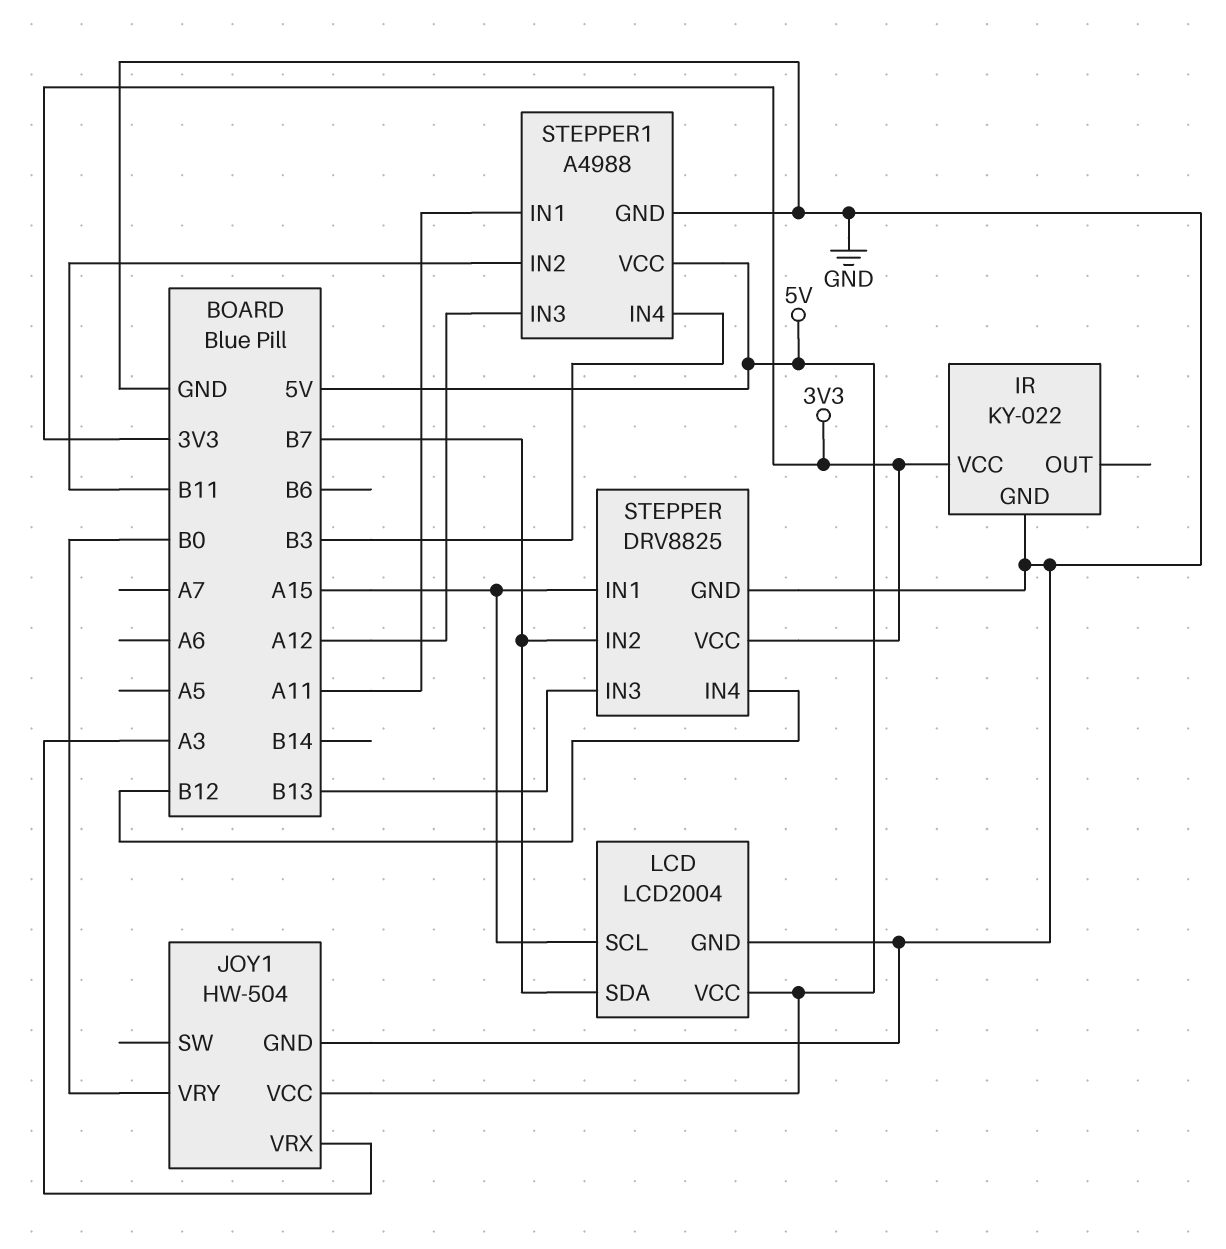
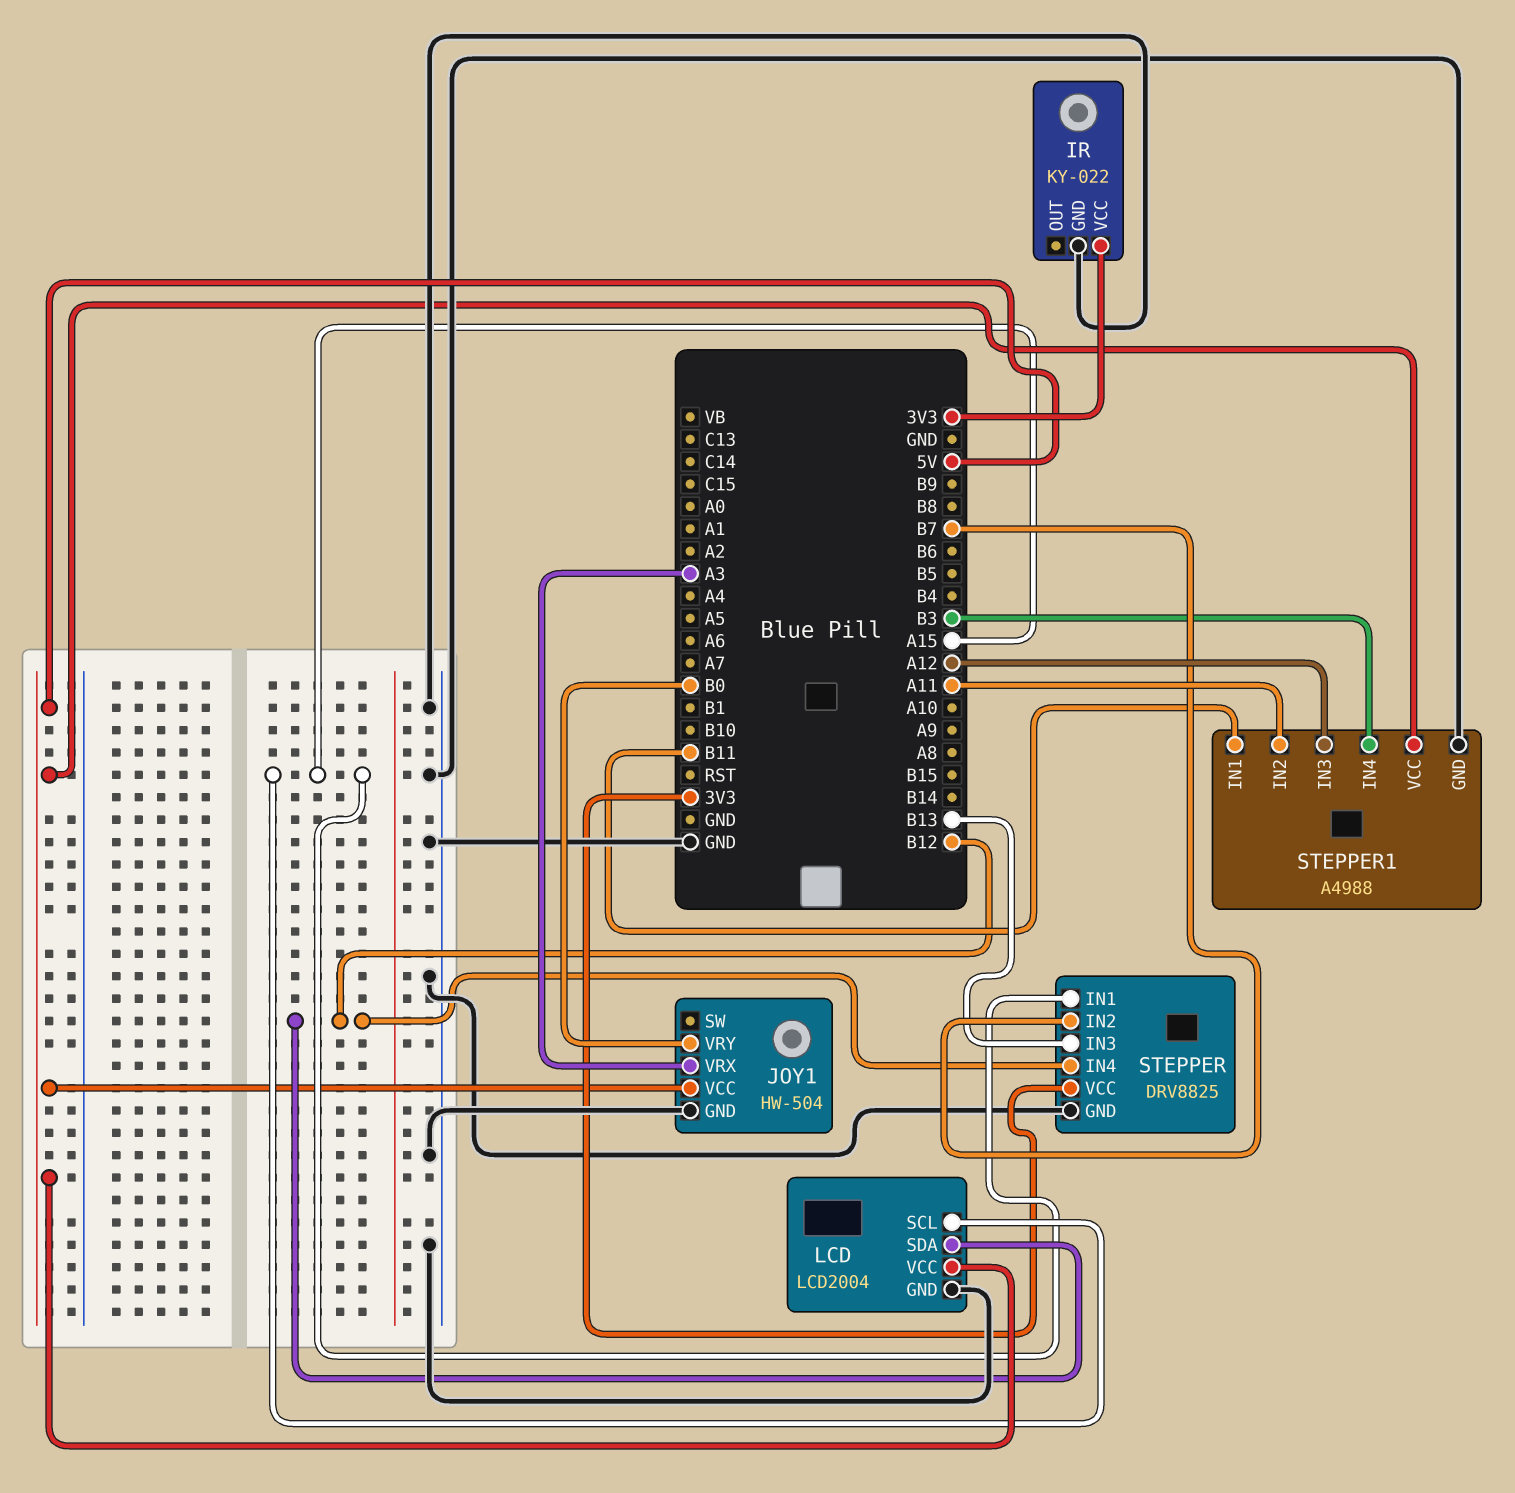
LCD pin SDA: B7 -> B12
STEPPER1 pin IN1: A11 -> B11
STEPPER1 pin IN2: B11 -> A11

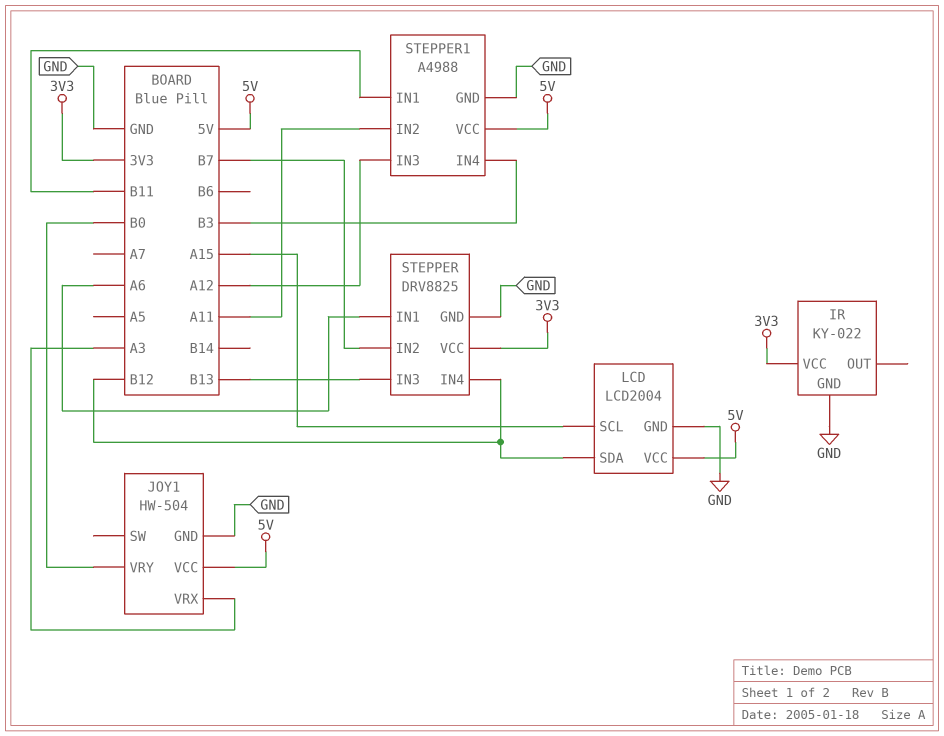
STEPPER pin IN1: A15 -> A6

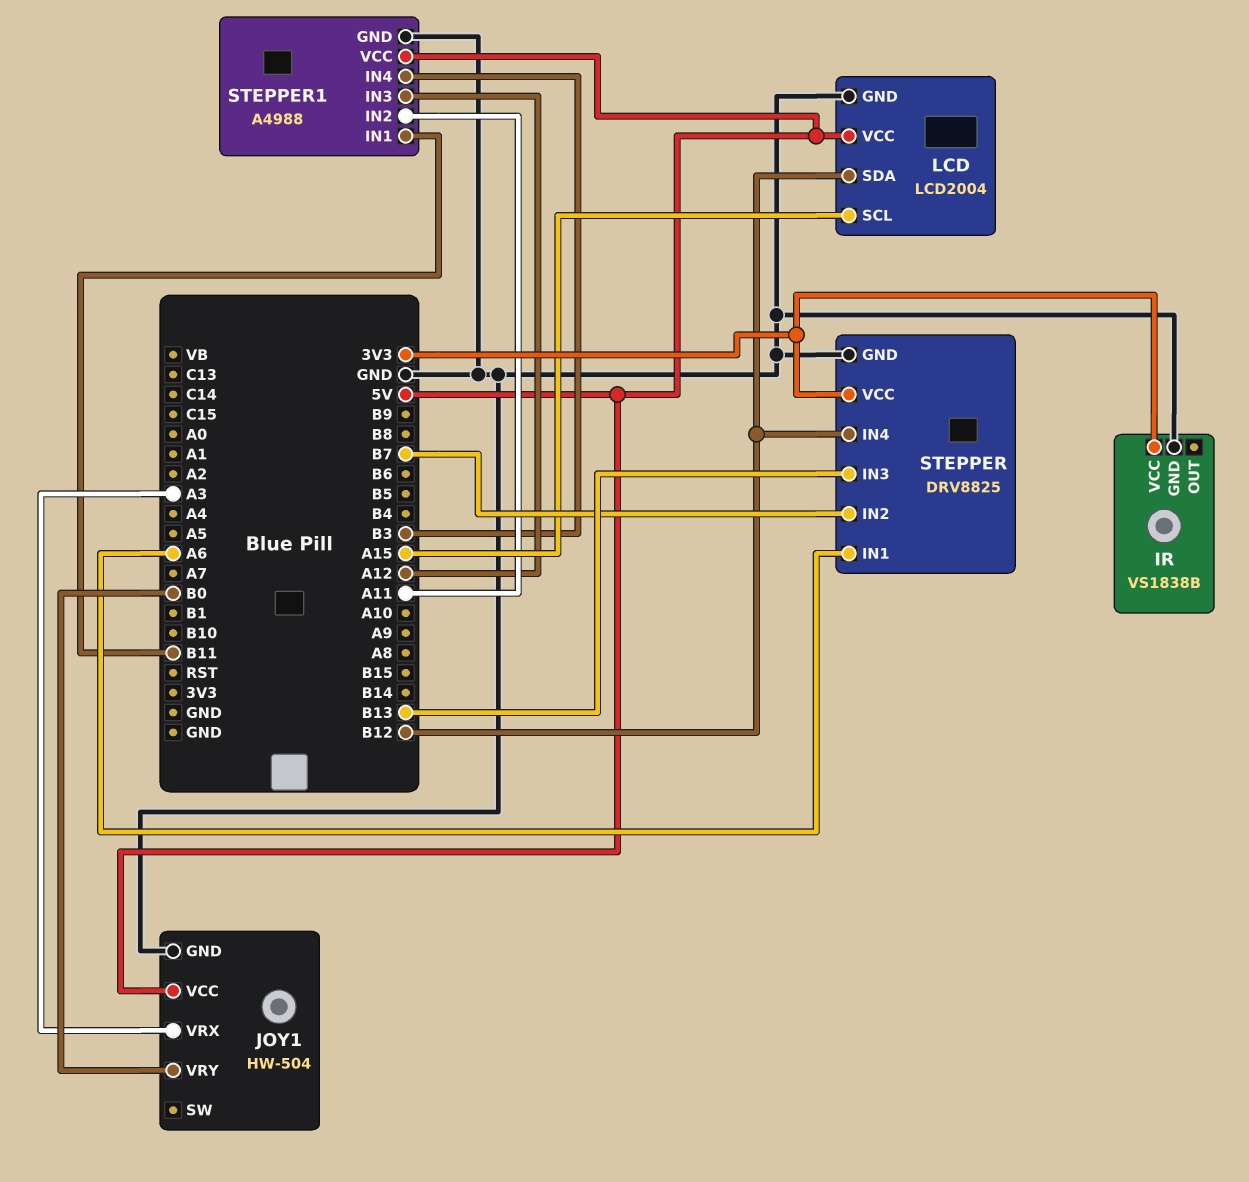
IR: KY-022 -> VS1838B

